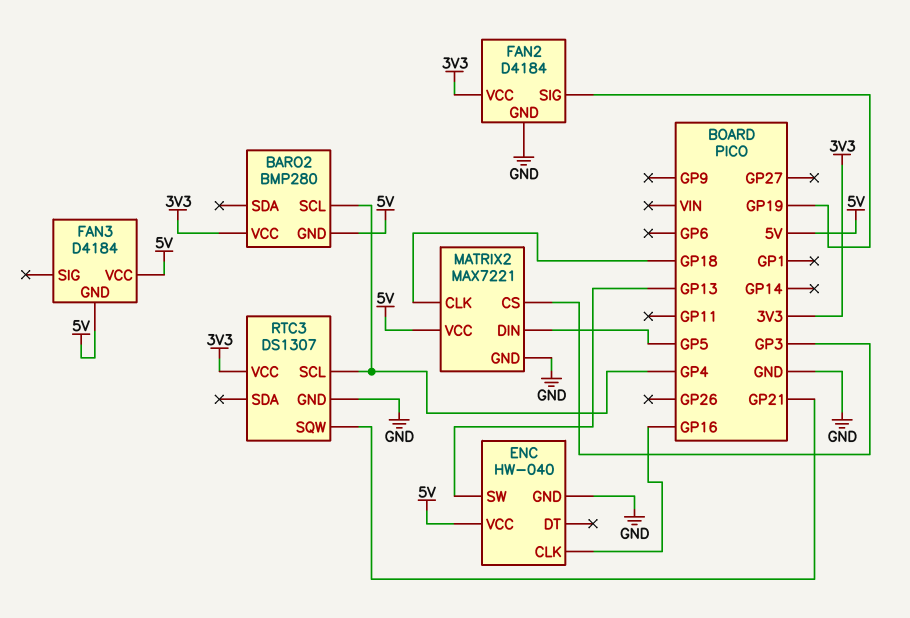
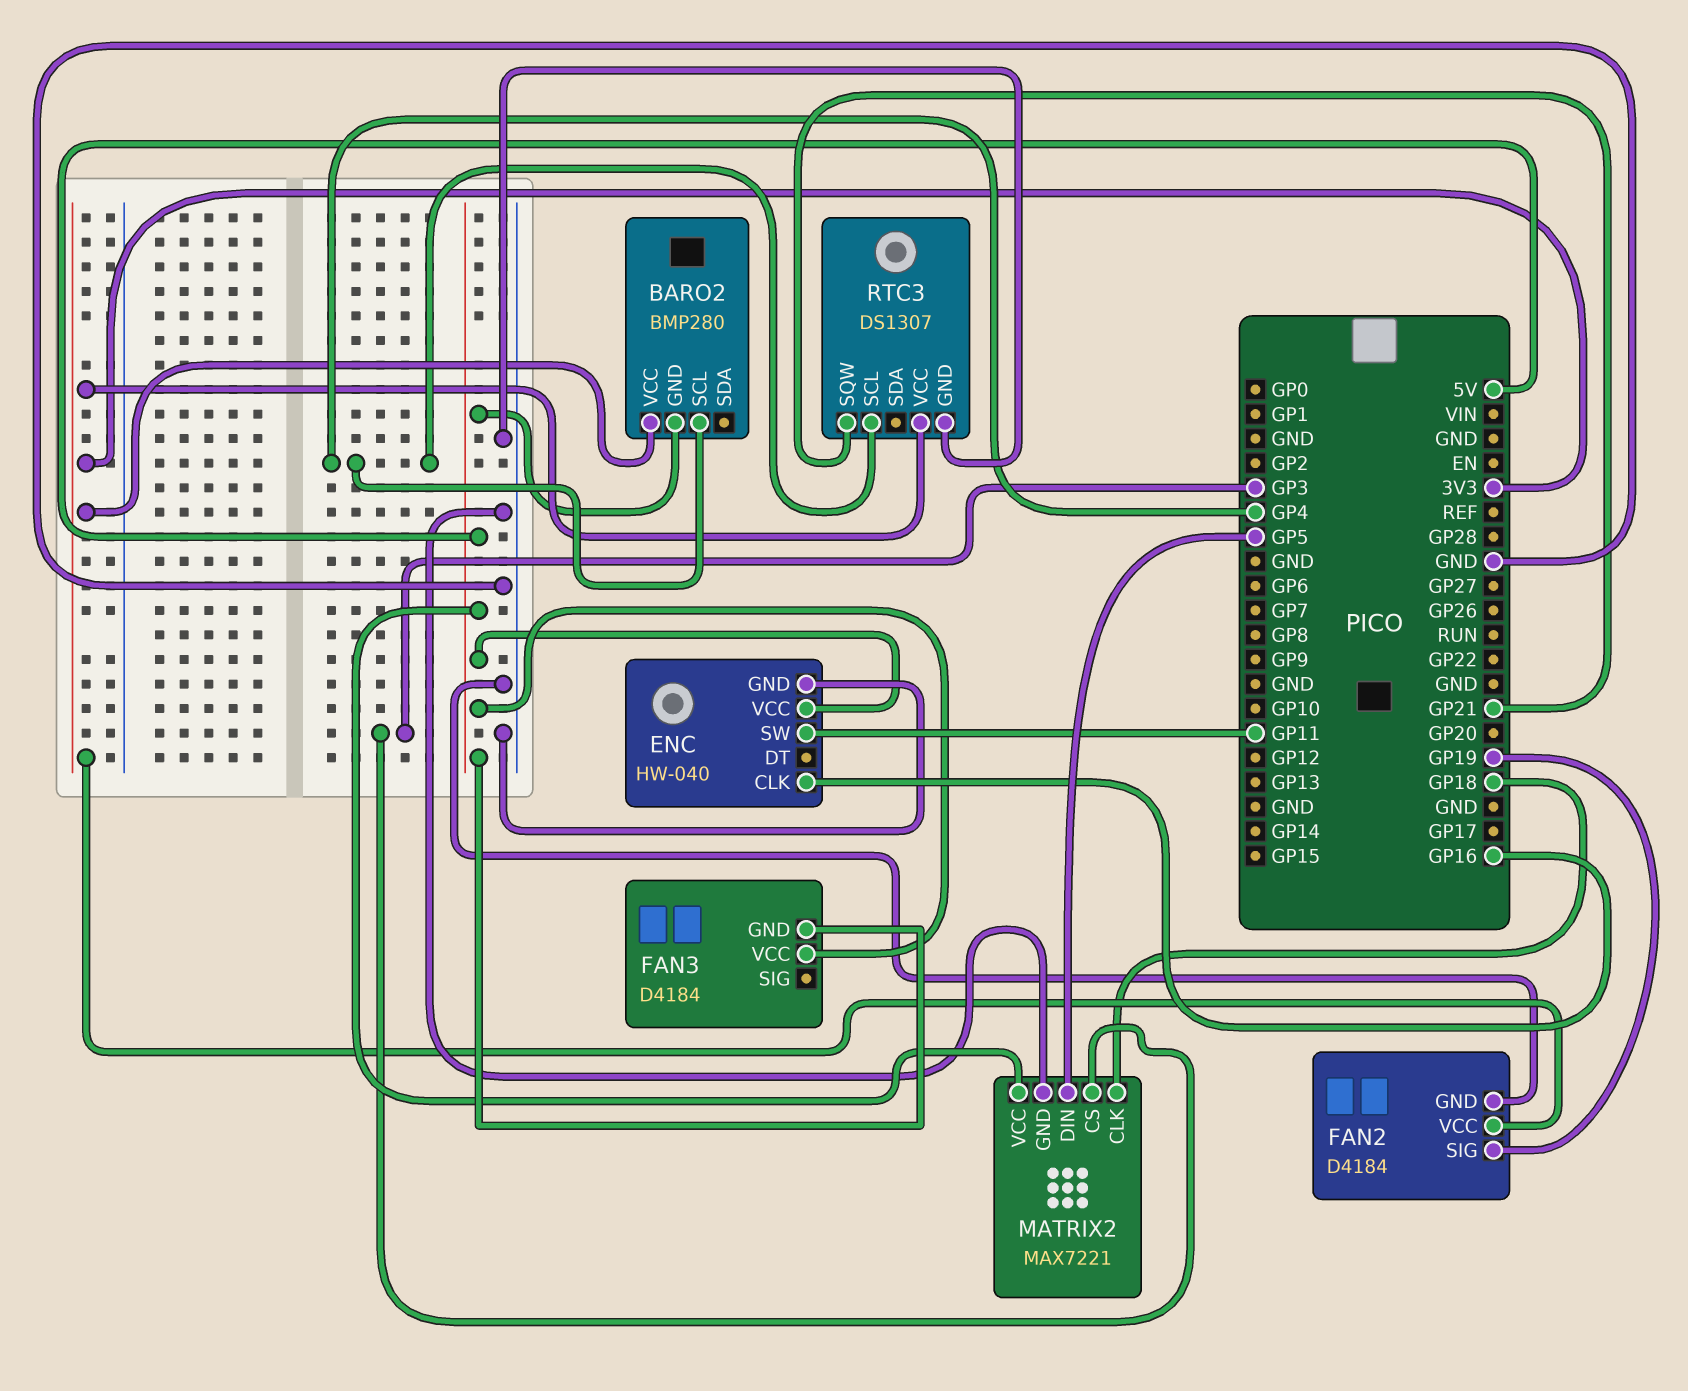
ENC pin SW: GP13 -> GP11

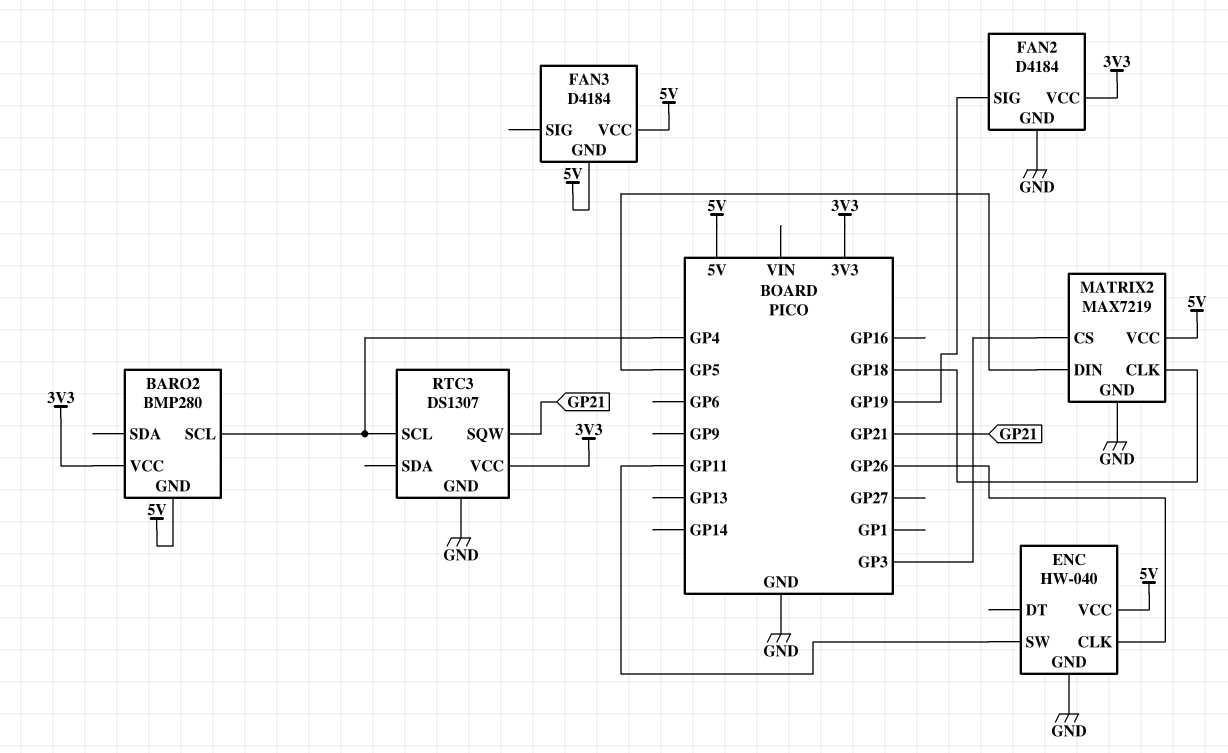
ENC pin CLK: GP16 -> GP26
MATRIX2: MAX7221 -> MAX7219

